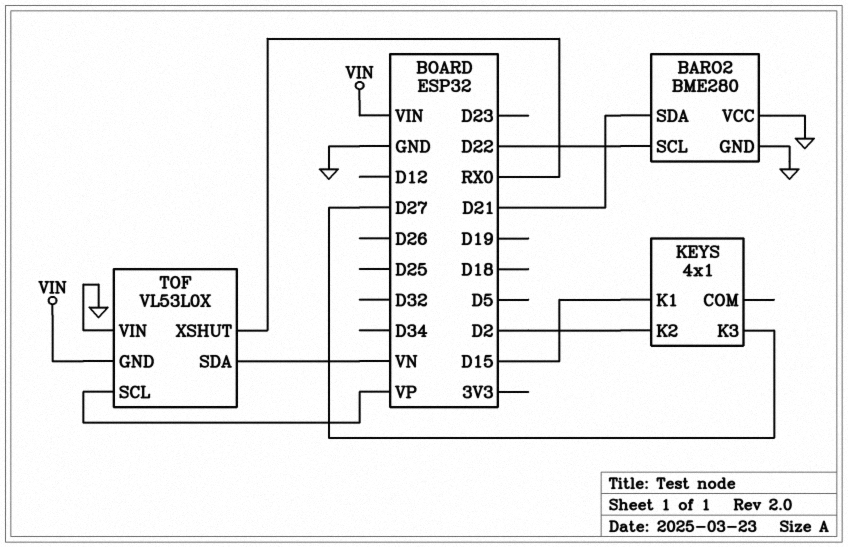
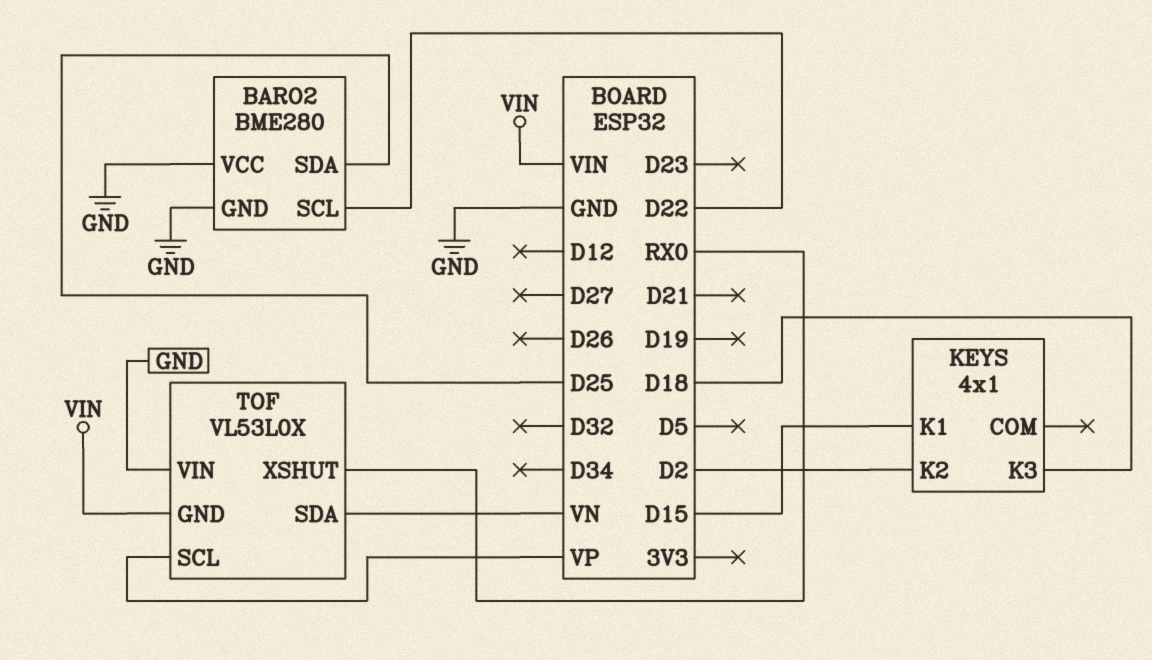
BARO2 pin SDA: D21 -> D25
KEYS pin K3: D27 -> D18

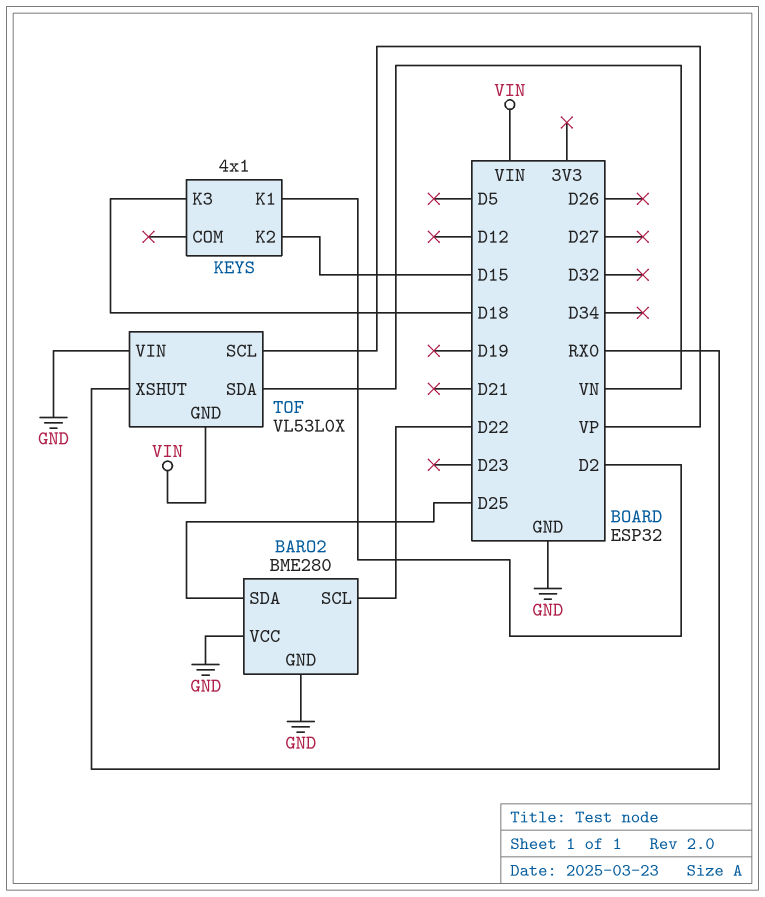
KEYS pin K1: D15 -> D2
KEYS pin K2: D2 -> D15

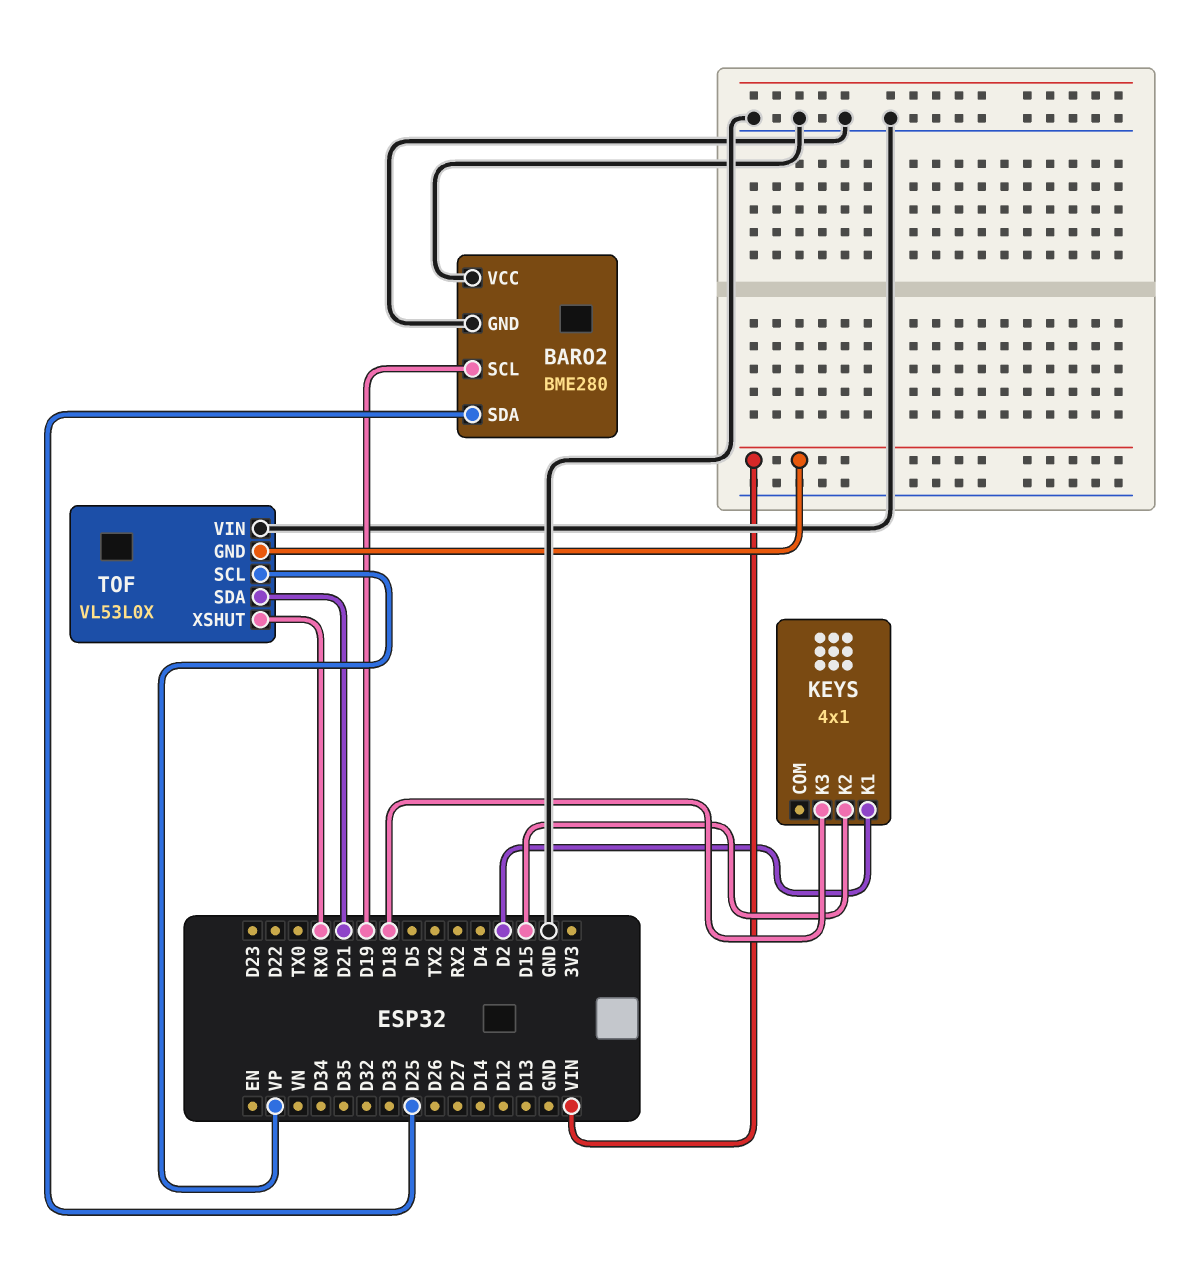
BARO2 pin SCL: D22 -> D19
TOF pin SDA: VN -> D21

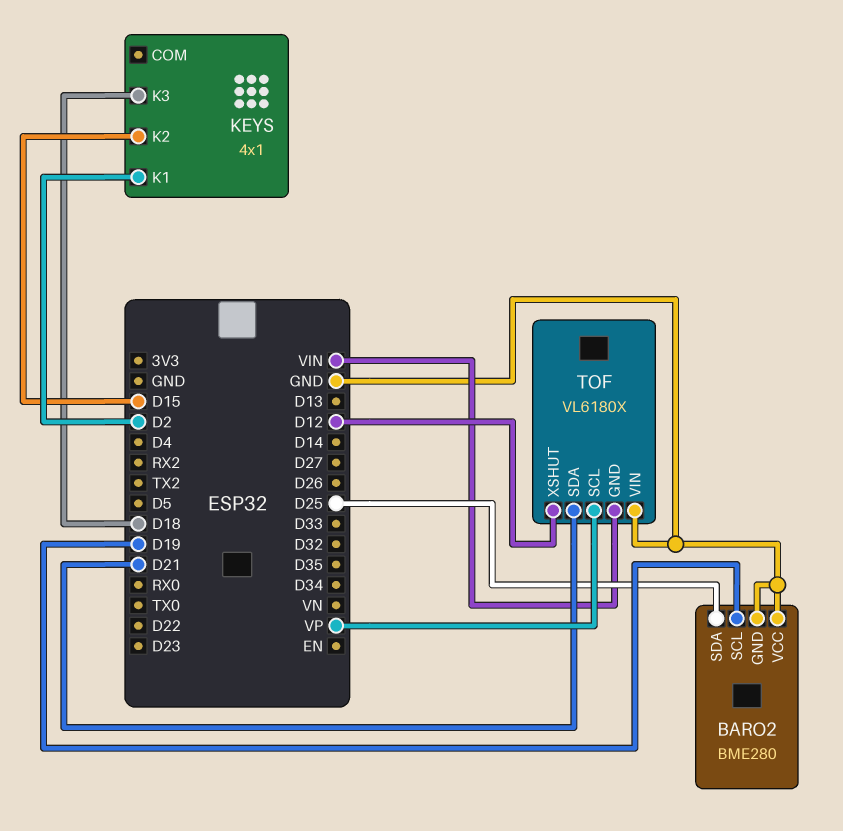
TOF: VL53L0X -> VL6180X
TOF pin XSHUT: RX0 -> D12

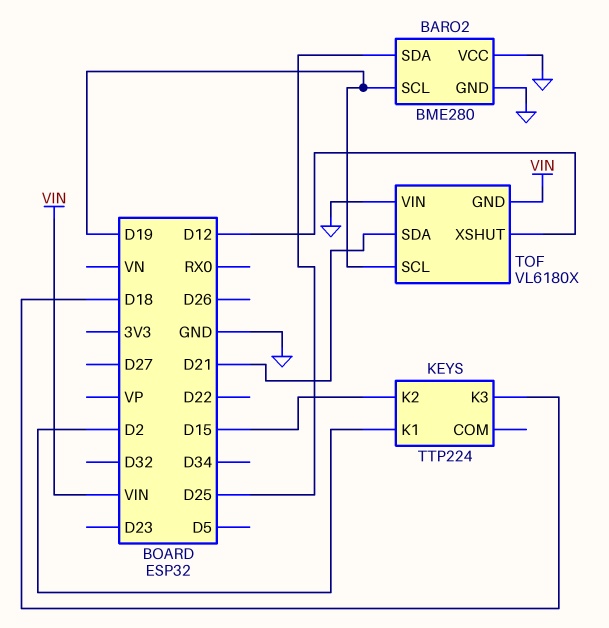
KEYS: 4x1 -> TTP224
TOF pin SCL: VP -> D19

